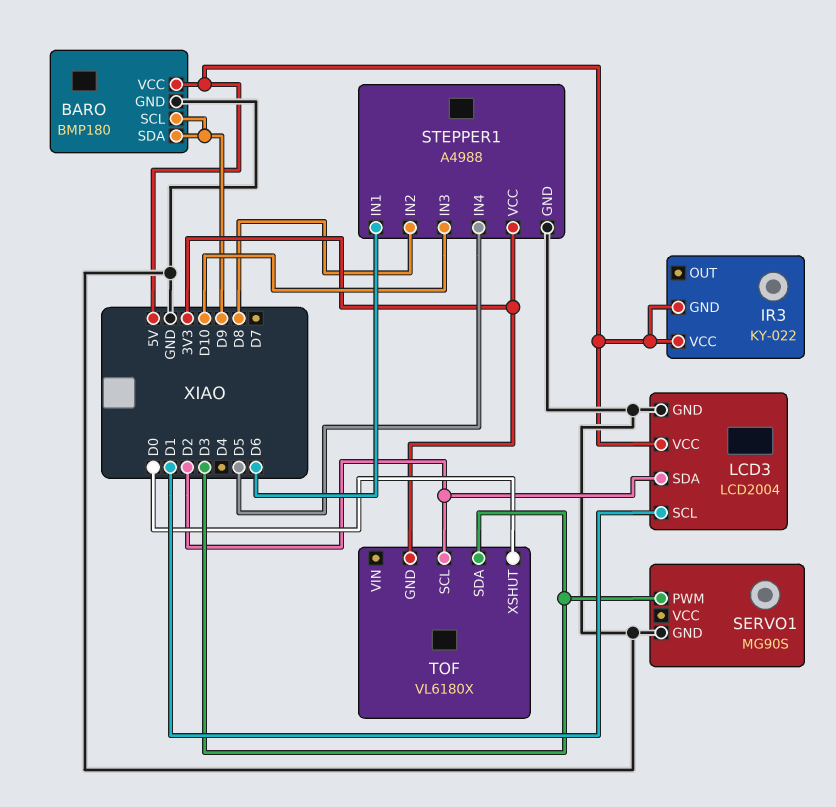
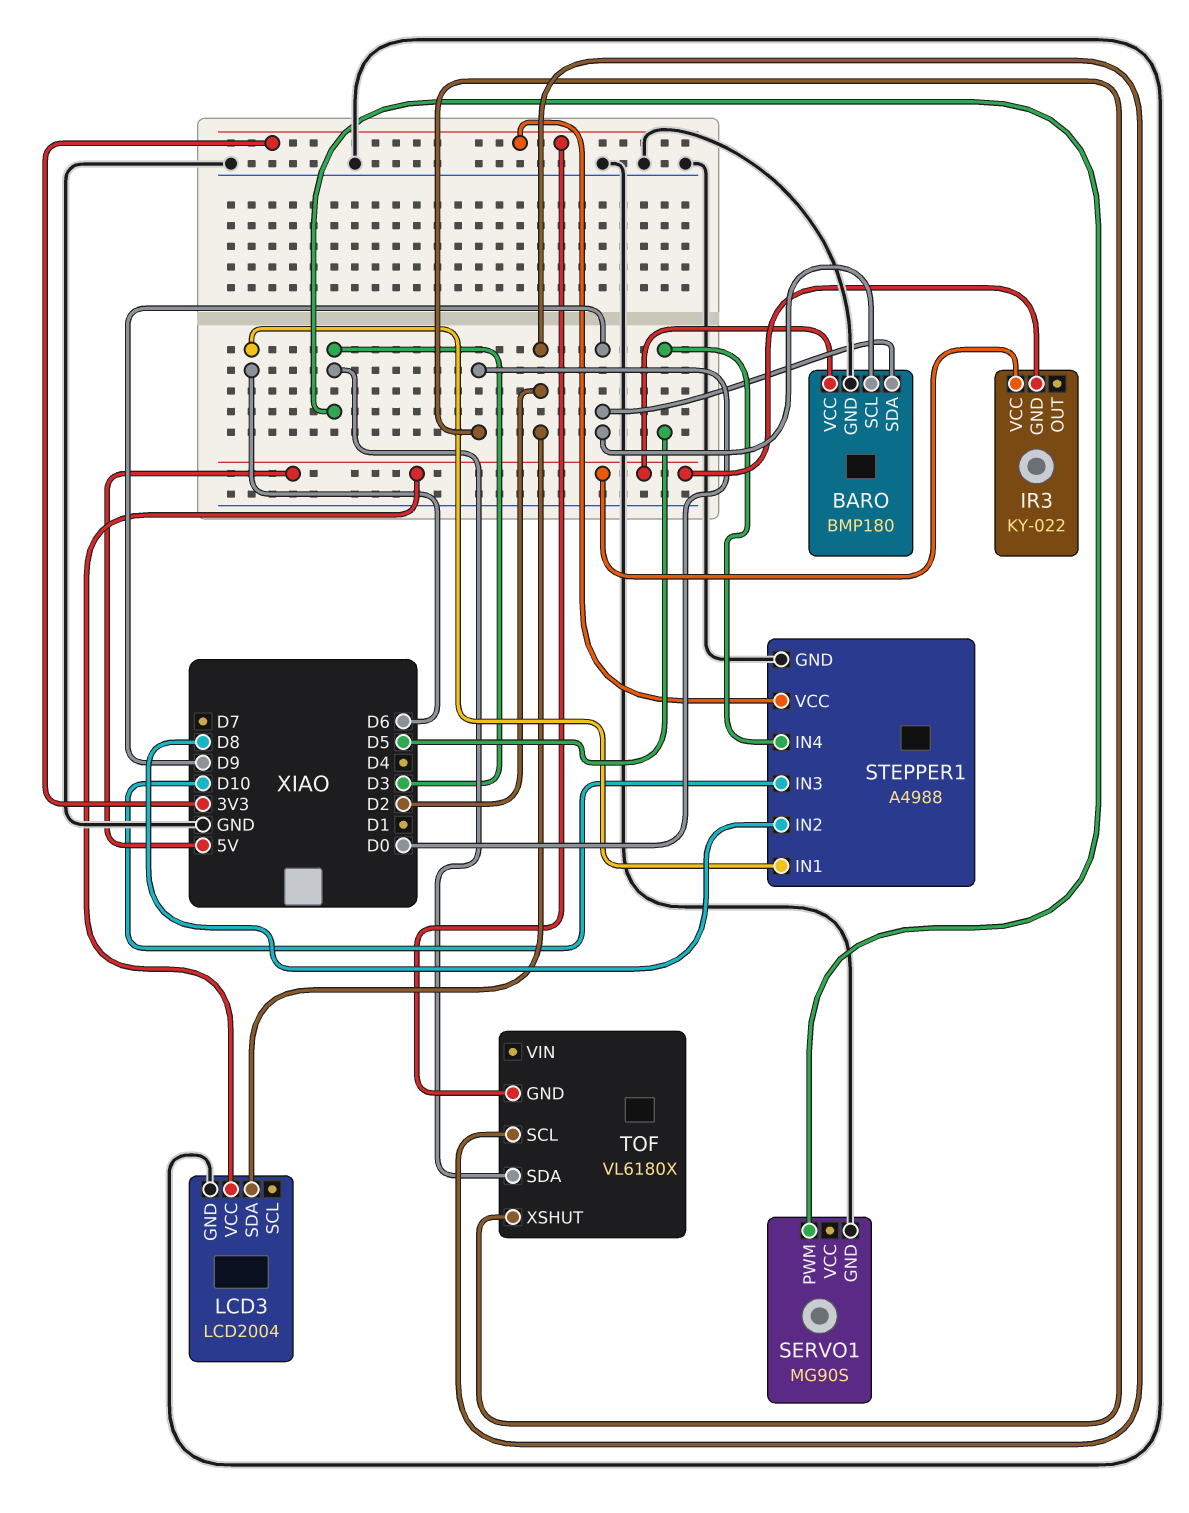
LCD3 pin SCL: D1 -> none

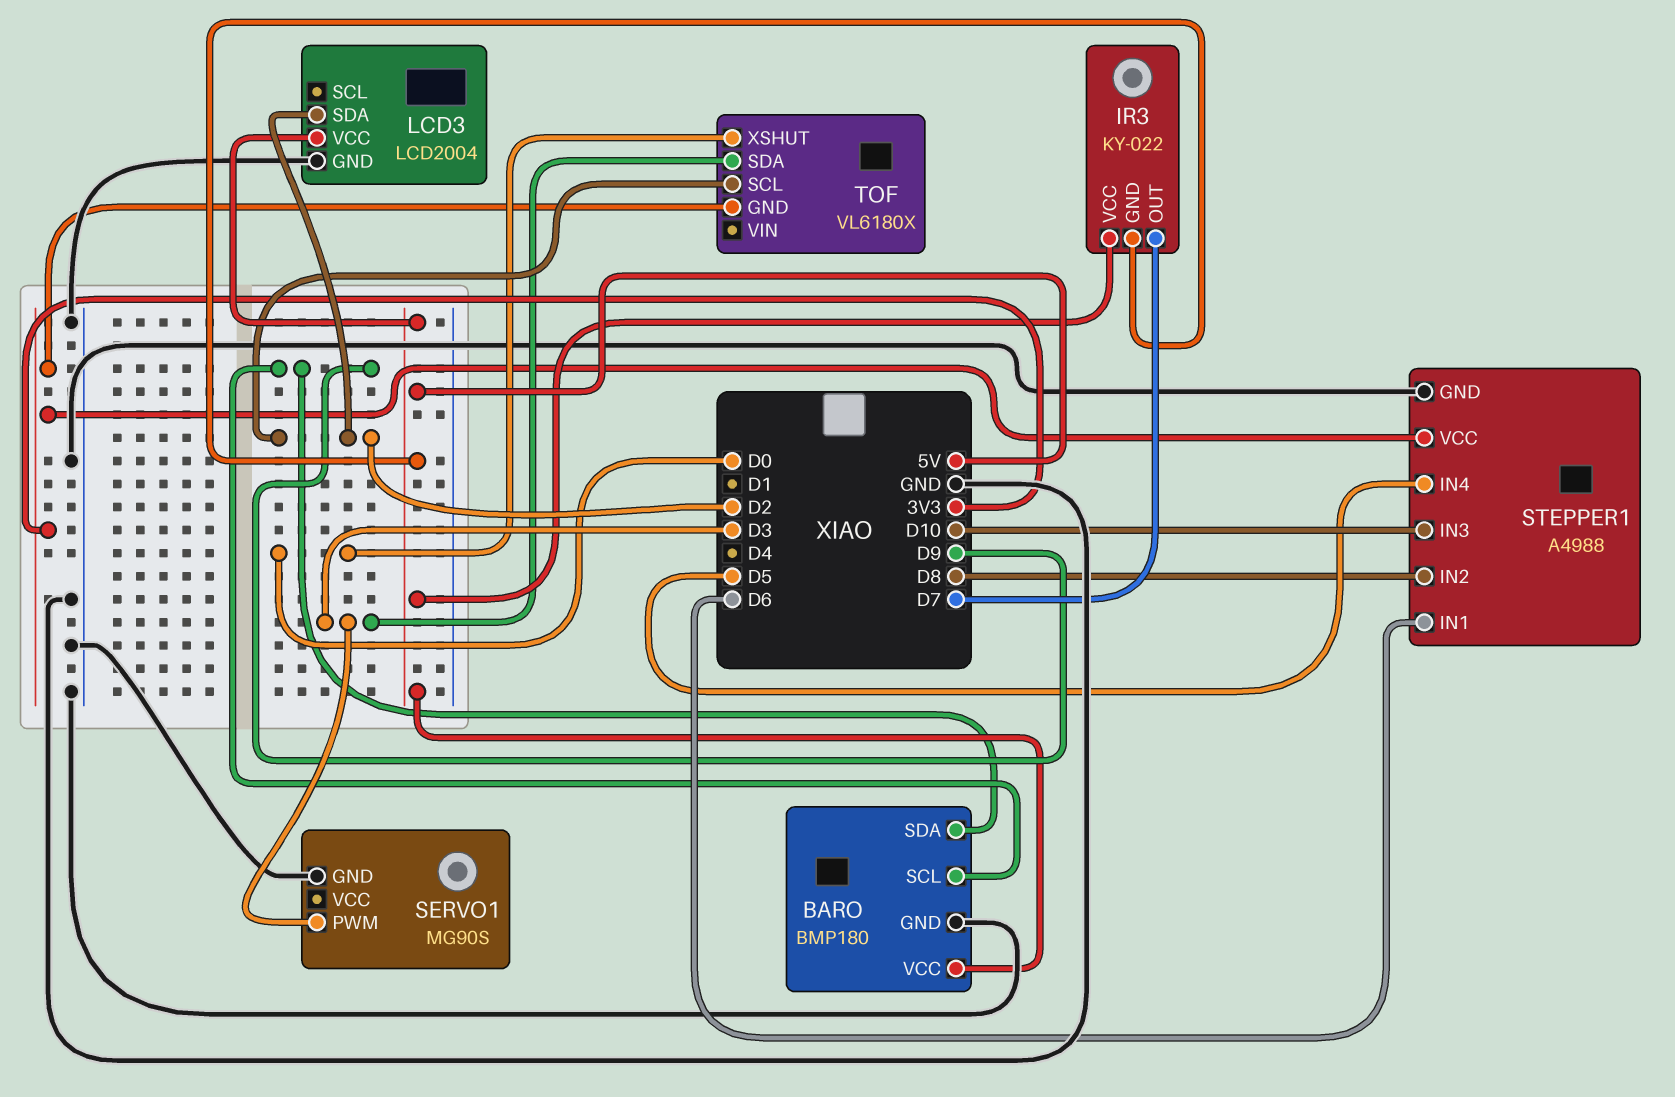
IR3 pin OUT: none -> D7

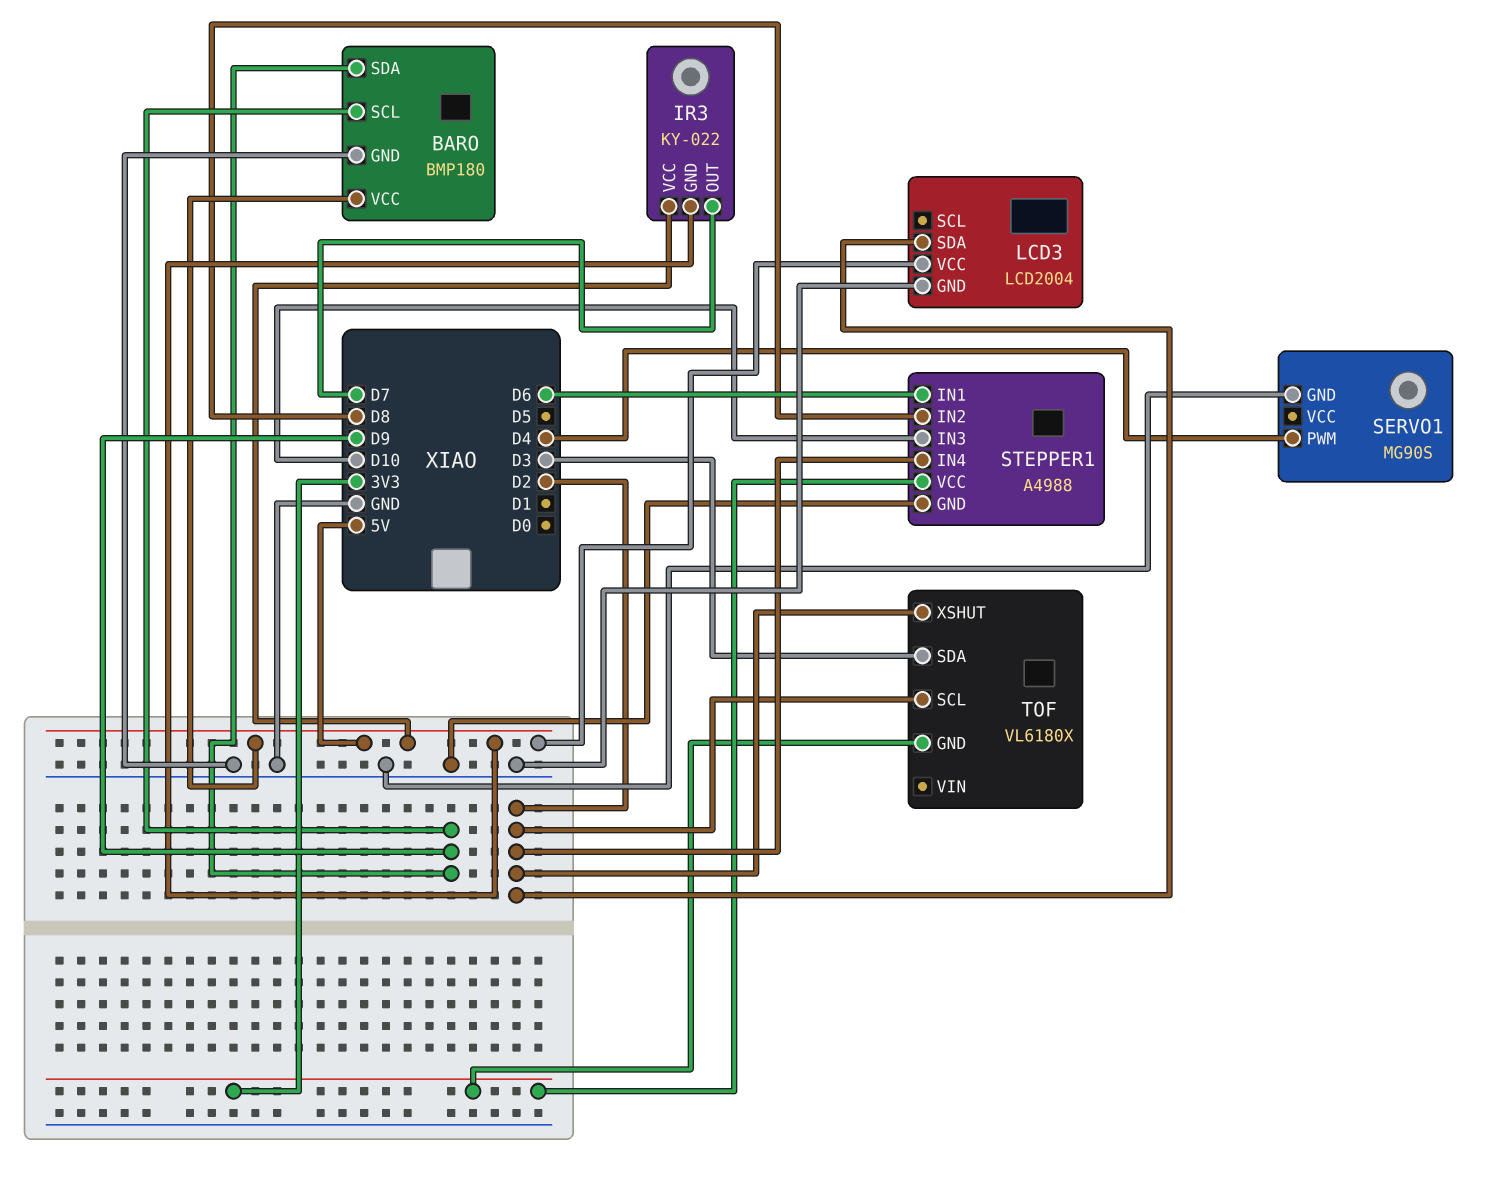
SERVO1 pin PWM: D3 -> D4
STEPPER1 pin IN4: D5 -> D2
TOF pin XSHUT: D0 -> D2

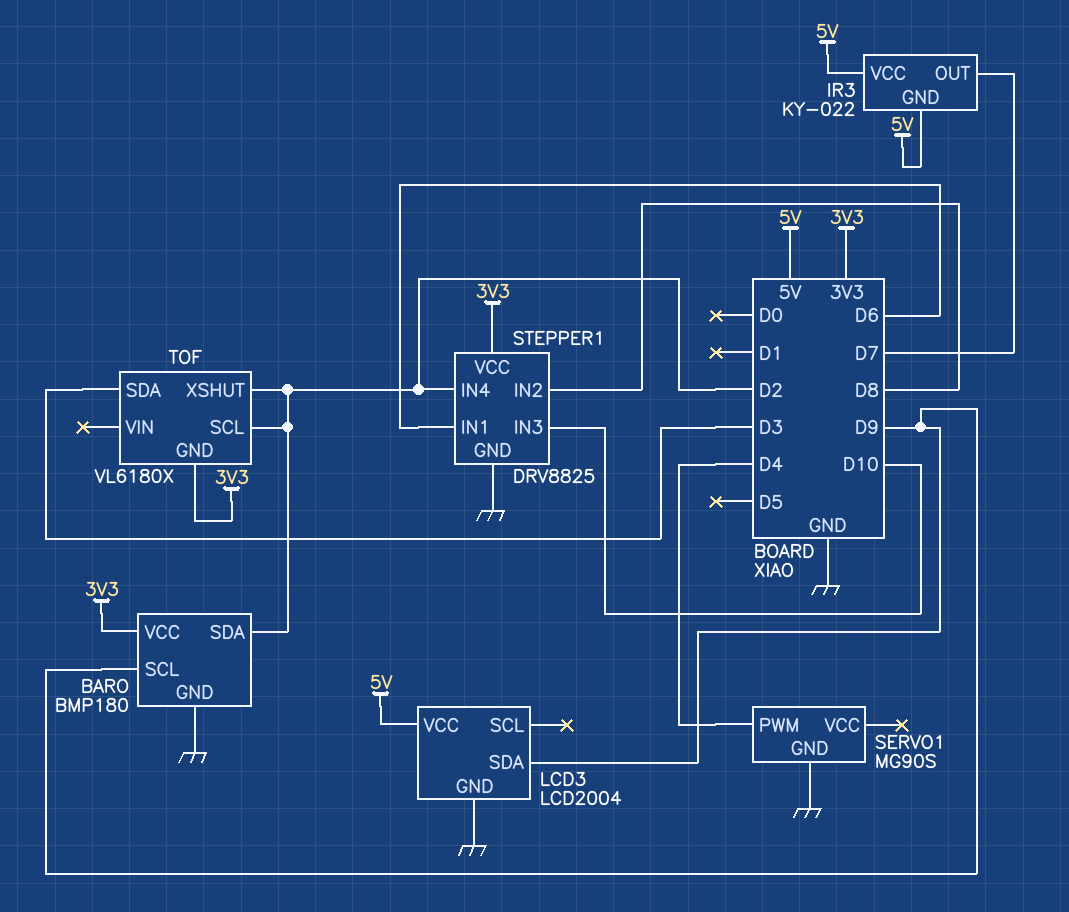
BARO pin SDA: D9 -> D2
BARO pin VCC: 5V -> 3V3
LCD3 pin SDA: D2 -> D9
STEPPER1: A4988 -> DRV8825

